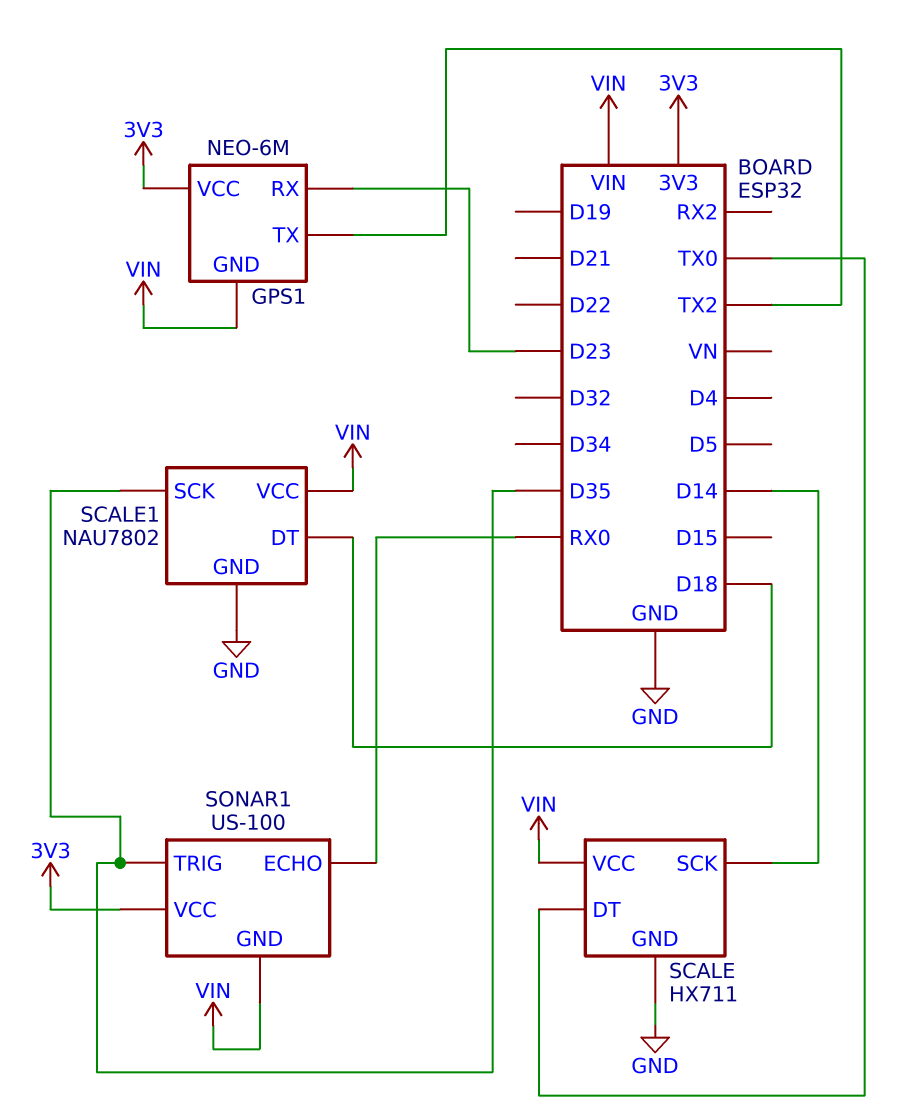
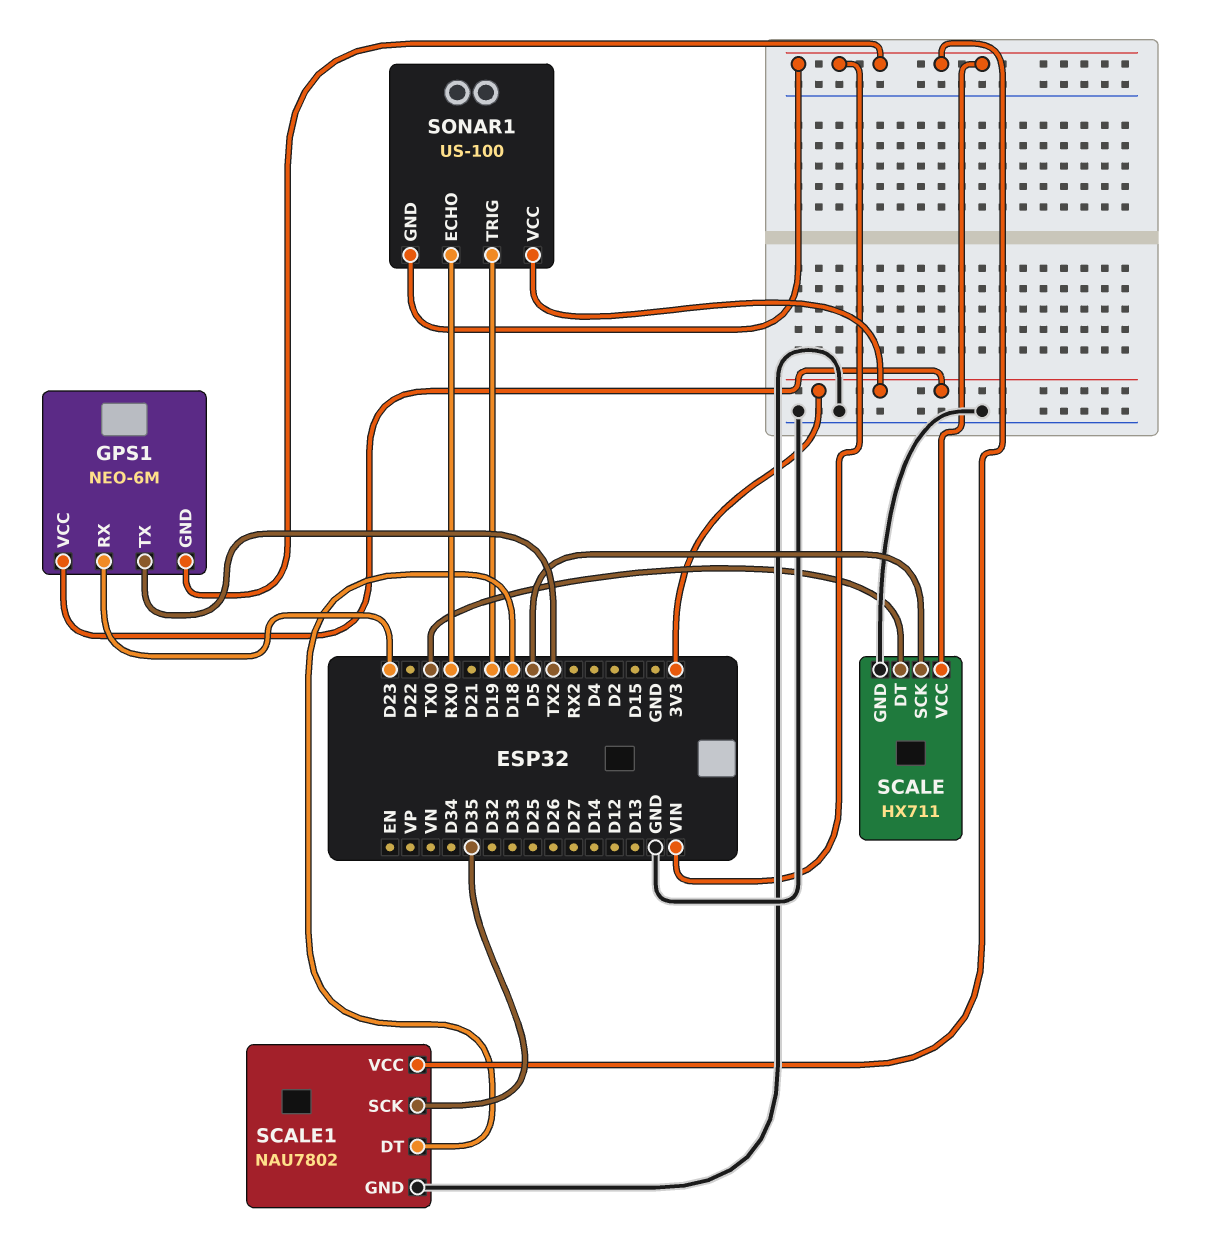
SCALE pin SCK: D14 -> D5
SONAR1 pin TRIG: D35 -> D19

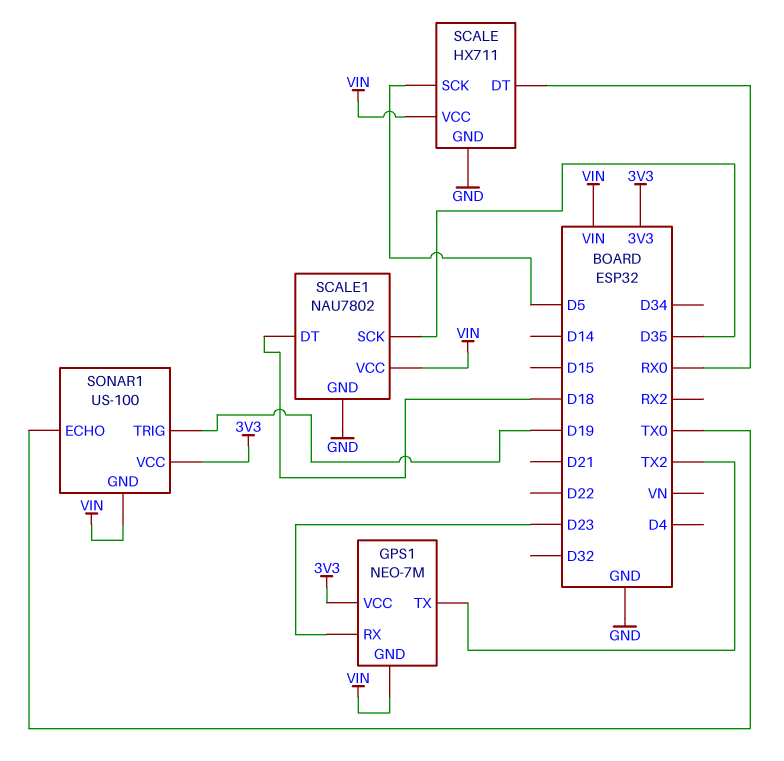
GPS1: NEO-6M -> NEO-7M
SCALE pin DT: TX0 -> RX0
SONAR1 pin ECHO: RX0 -> TX0

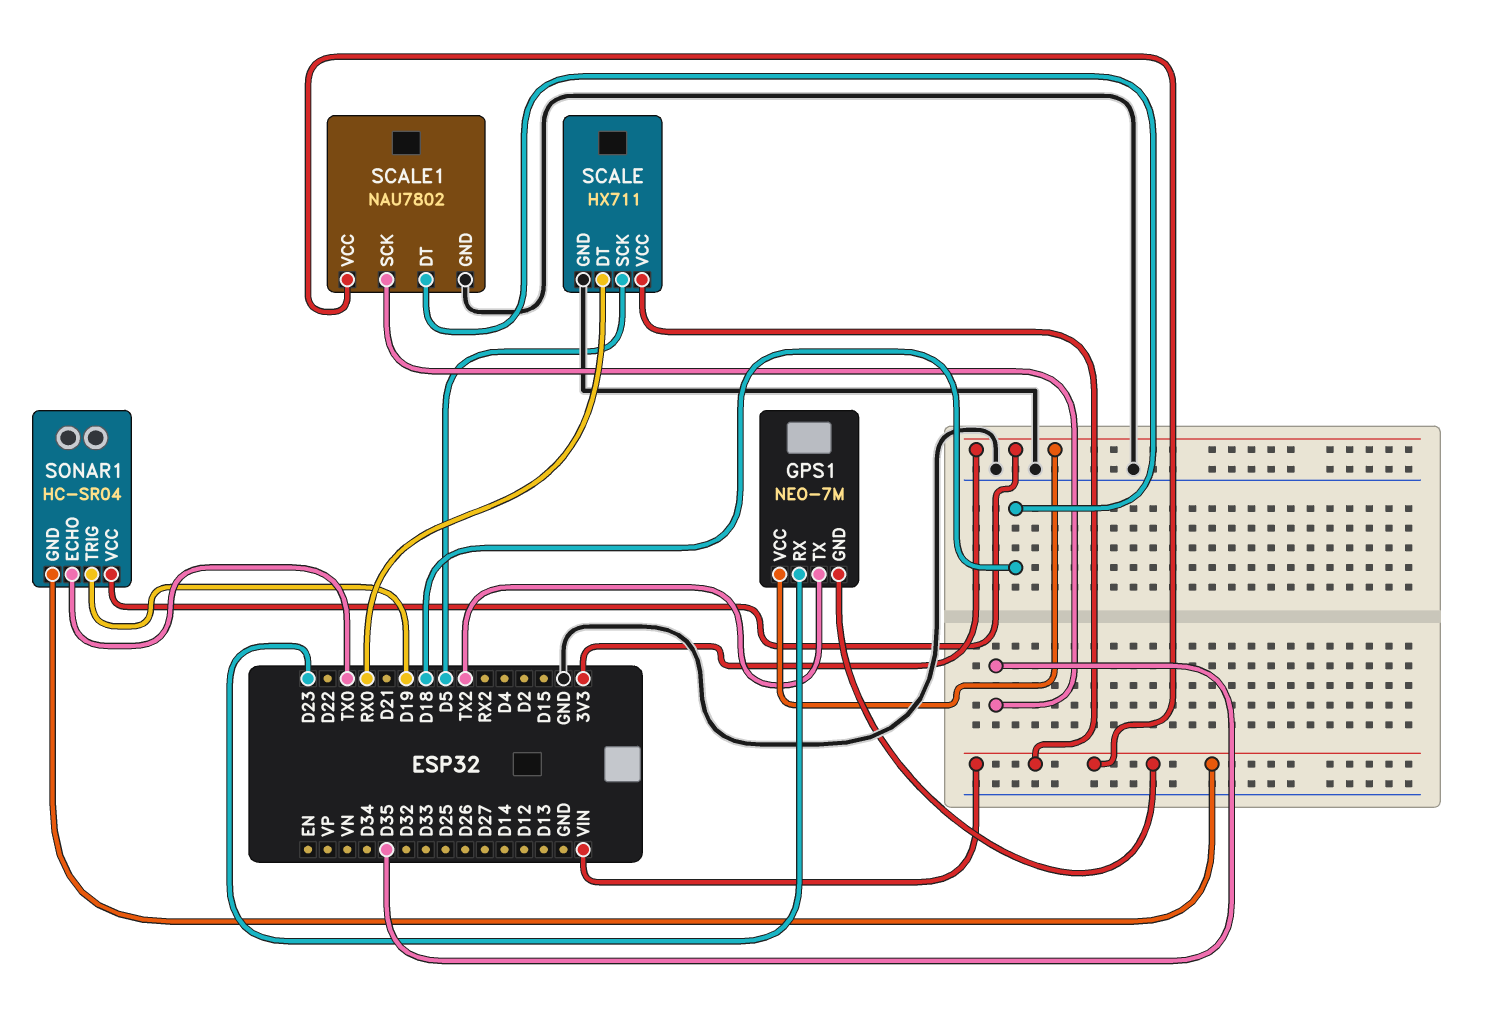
SONAR1: US-100 -> HC-SR04

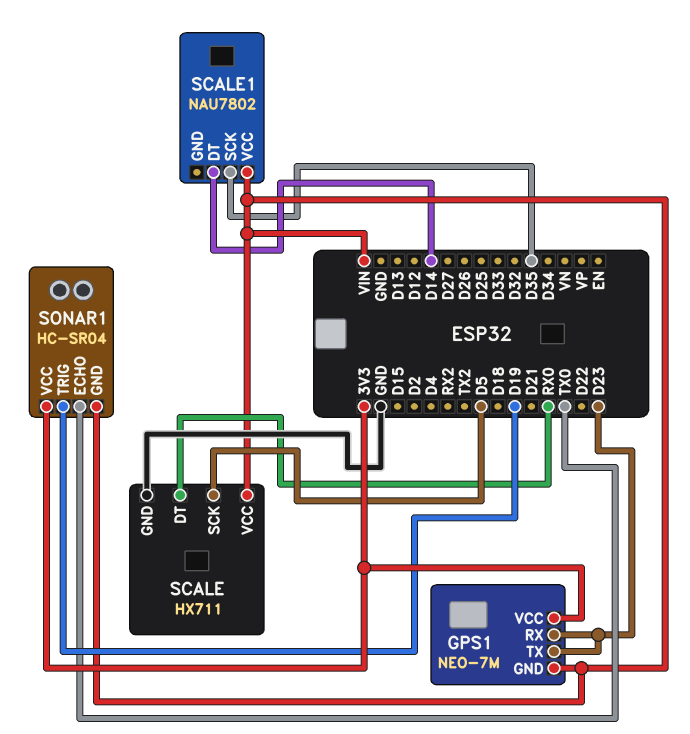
GPS1 pin TX: TX2 -> D23
SCALE1 pin DT: D18 -> D14
SCALE1 pin GND: GND -> none

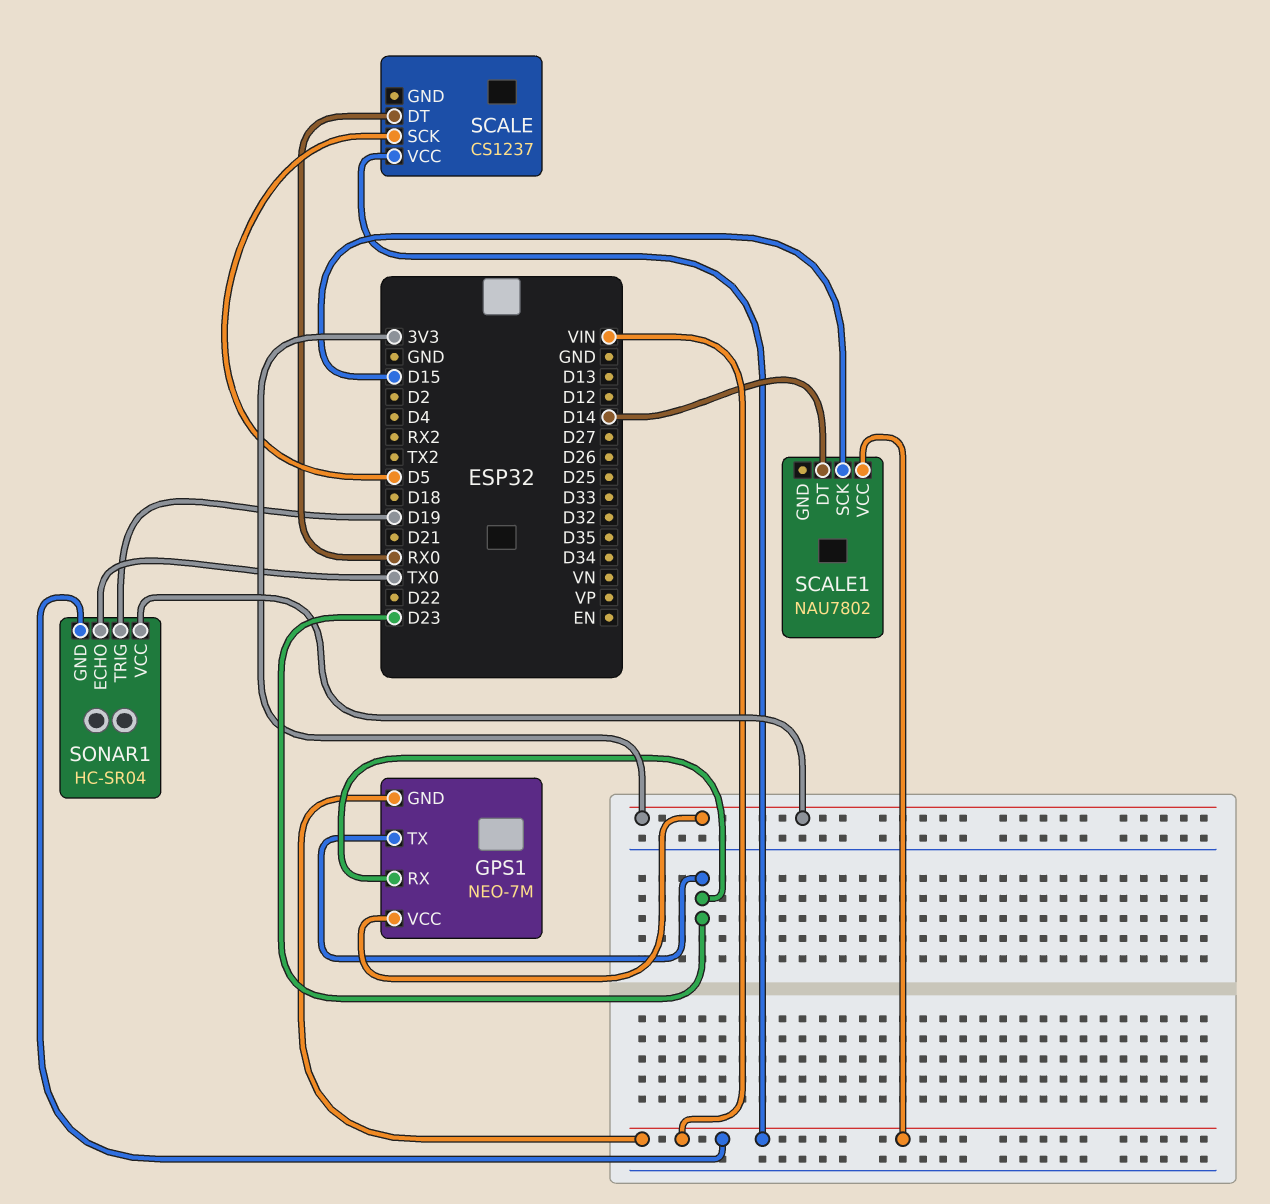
SCALE: HX711 -> CS1237
SCALE pin GND: GND -> none
SCALE1 pin SCK: D35 -> D15

